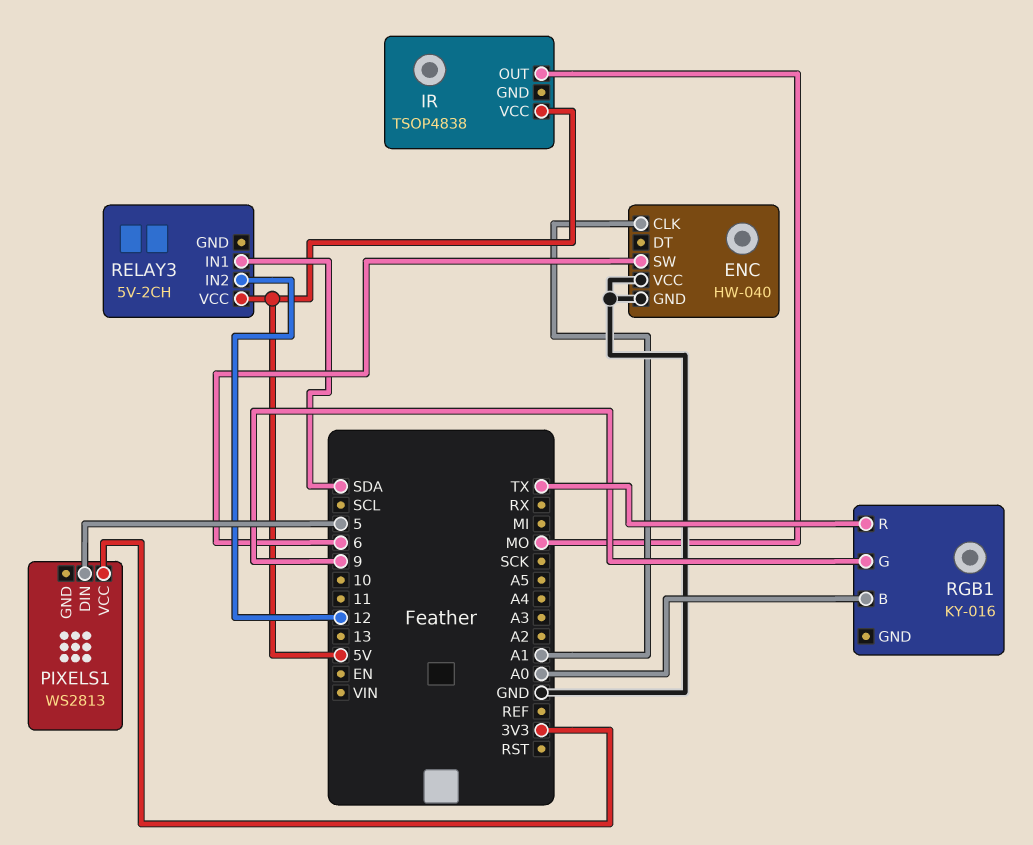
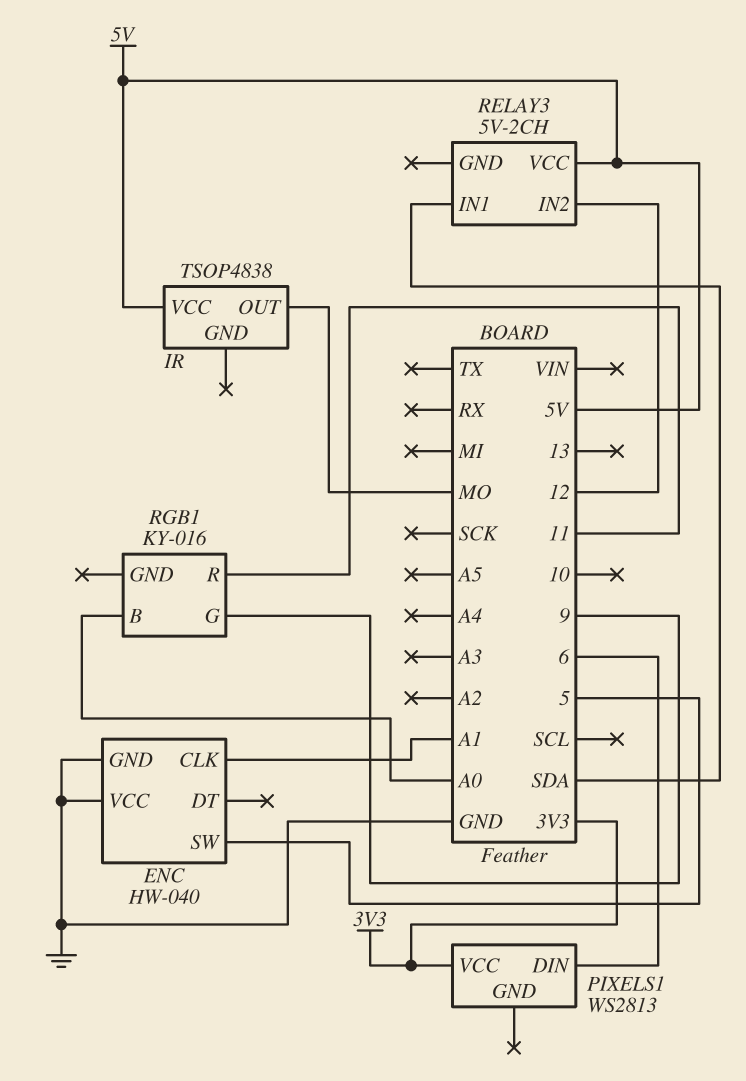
ENC pin SW: 6 -> 5
PIXELS1 pin DIN: 5 -> 6
RGB1 pin R: TX -> 11

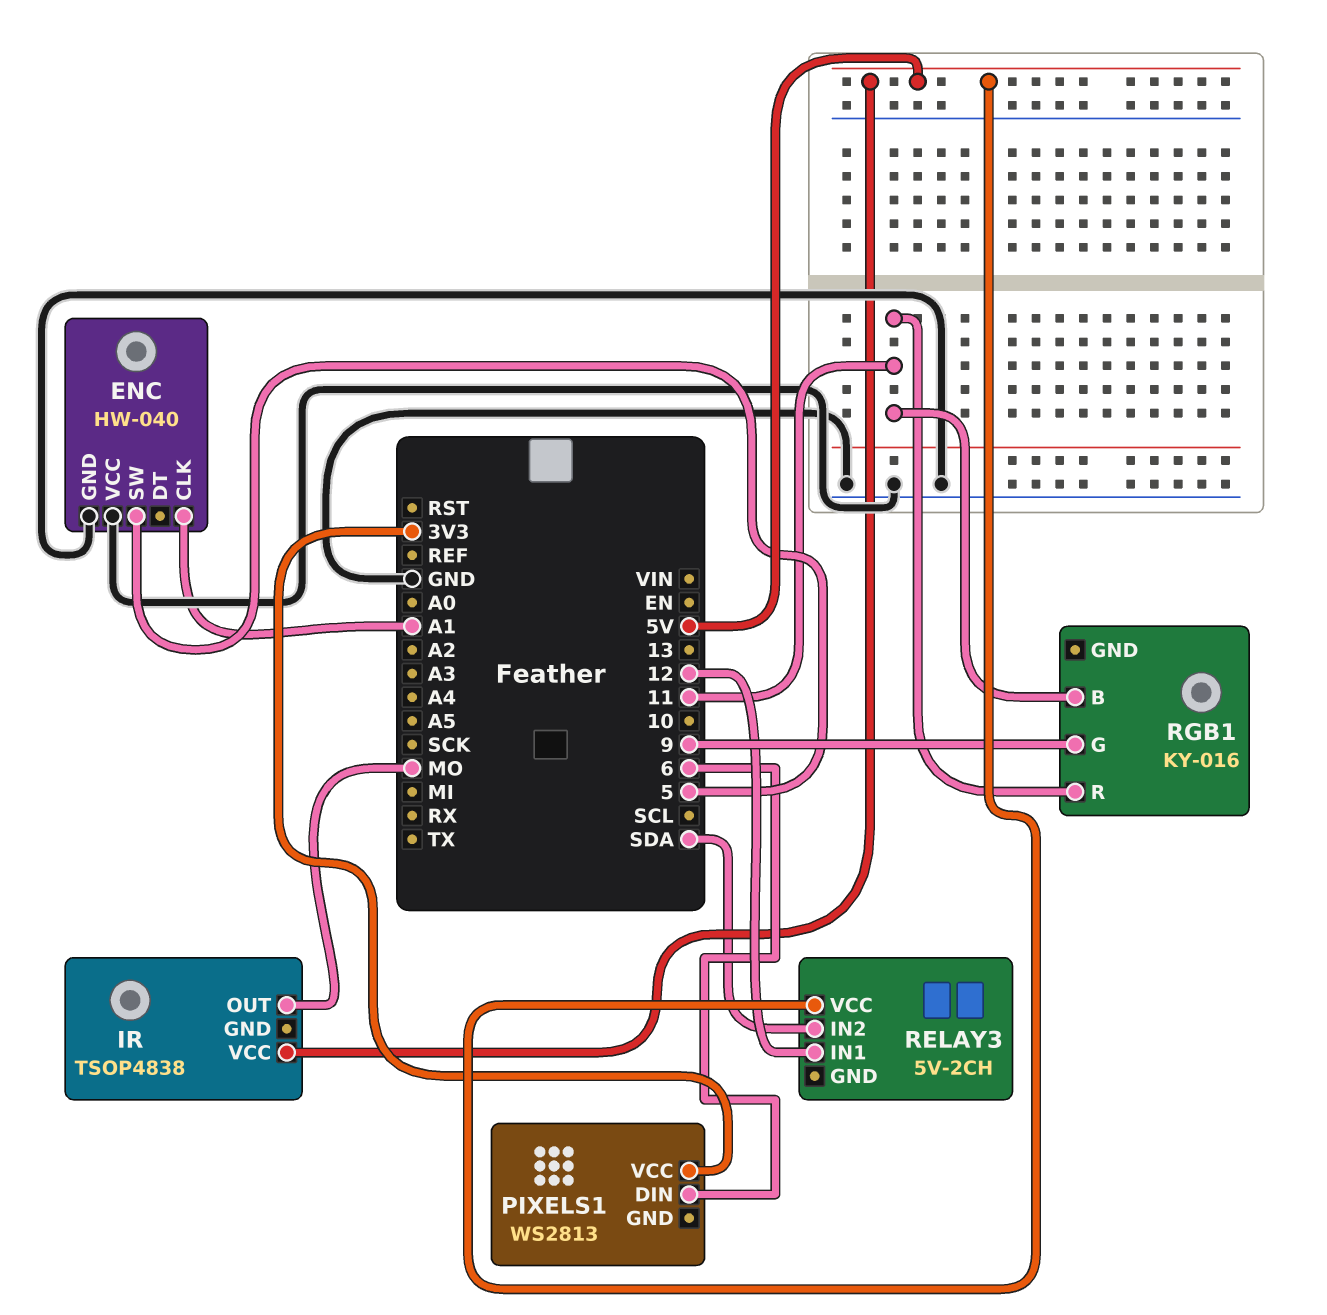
RELAY3 pin IN1: SDA -> 12
RELAY3 pin IN2: 12 -> SDA
RGB1 pin B: A0 -> 11

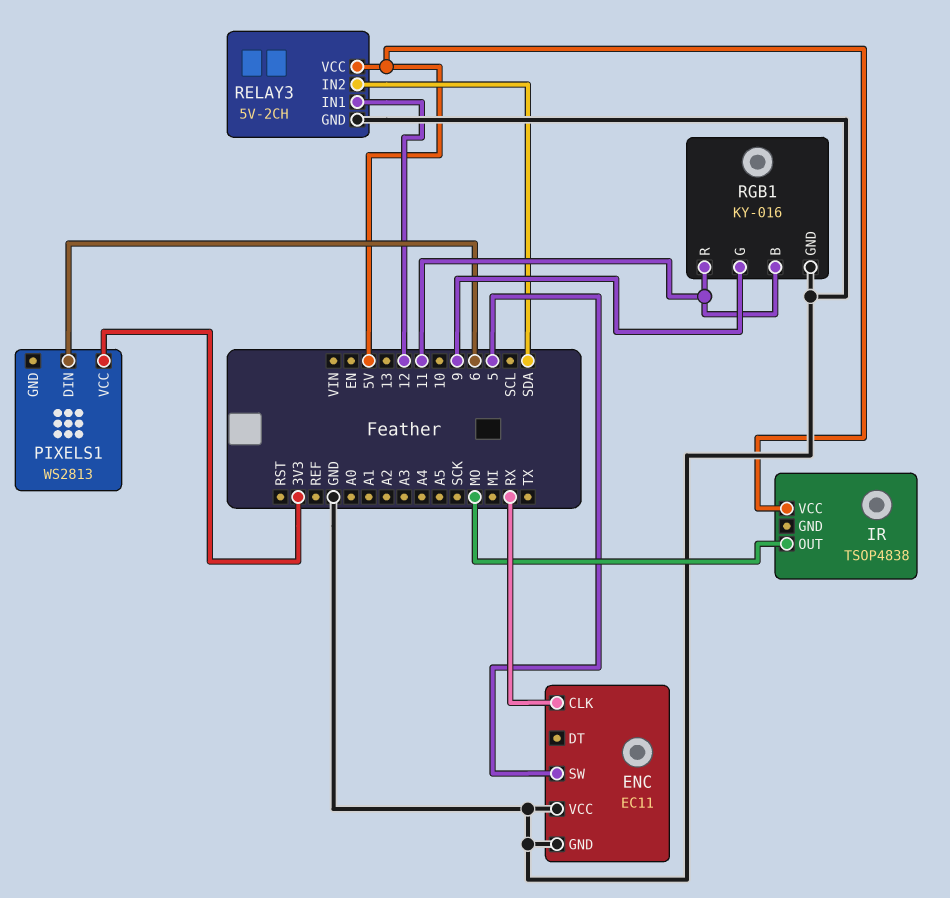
ENC: HW-040 -> EC11
ENC pin CLK: A1 -> RX
RELAY3 pin GND: none -> GND
RGB1 pin GND: none -> GND

